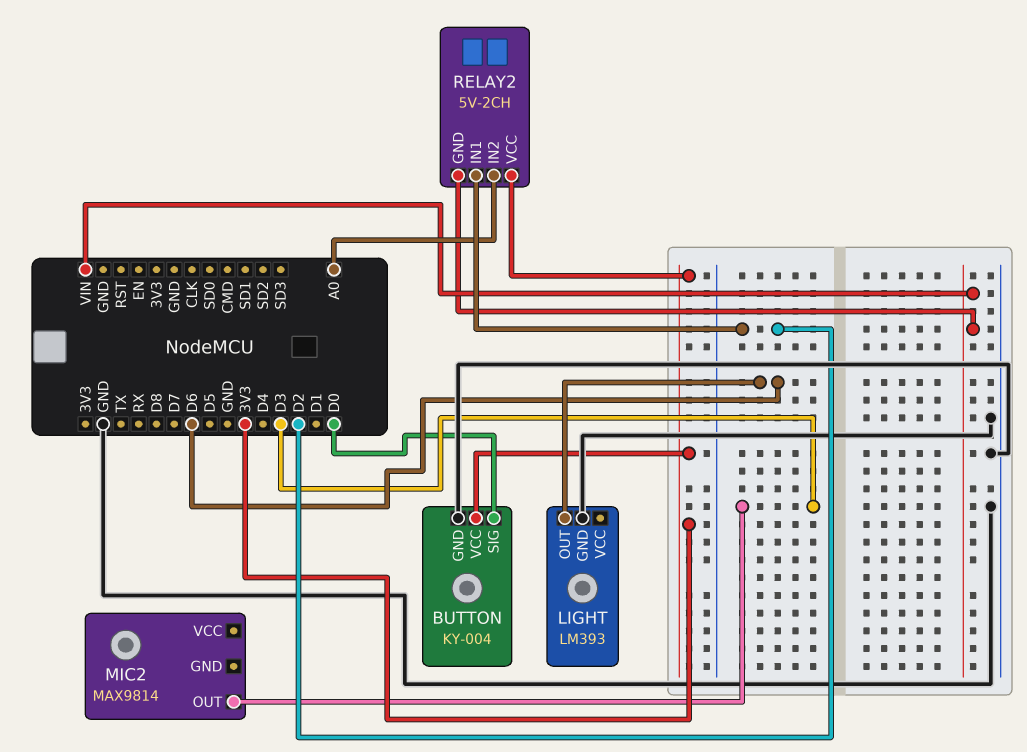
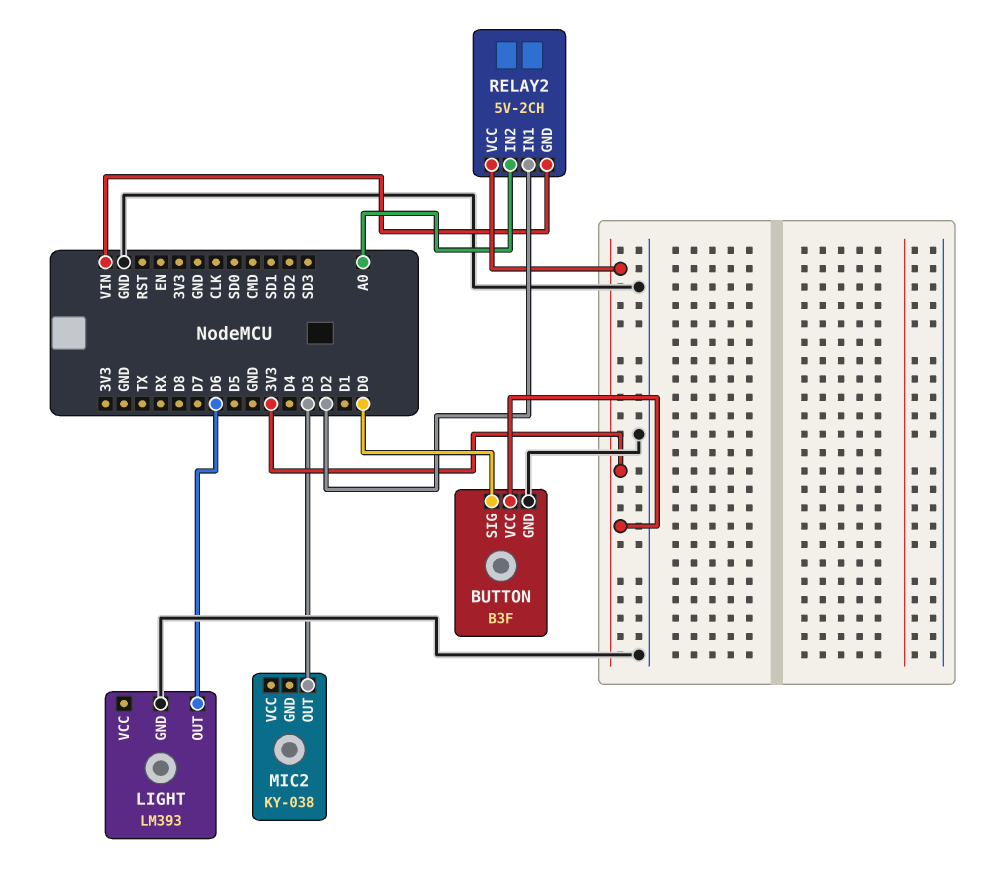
BUTTON: KY-004 -> B3F
MIC2: MAX9814 -> KY-038

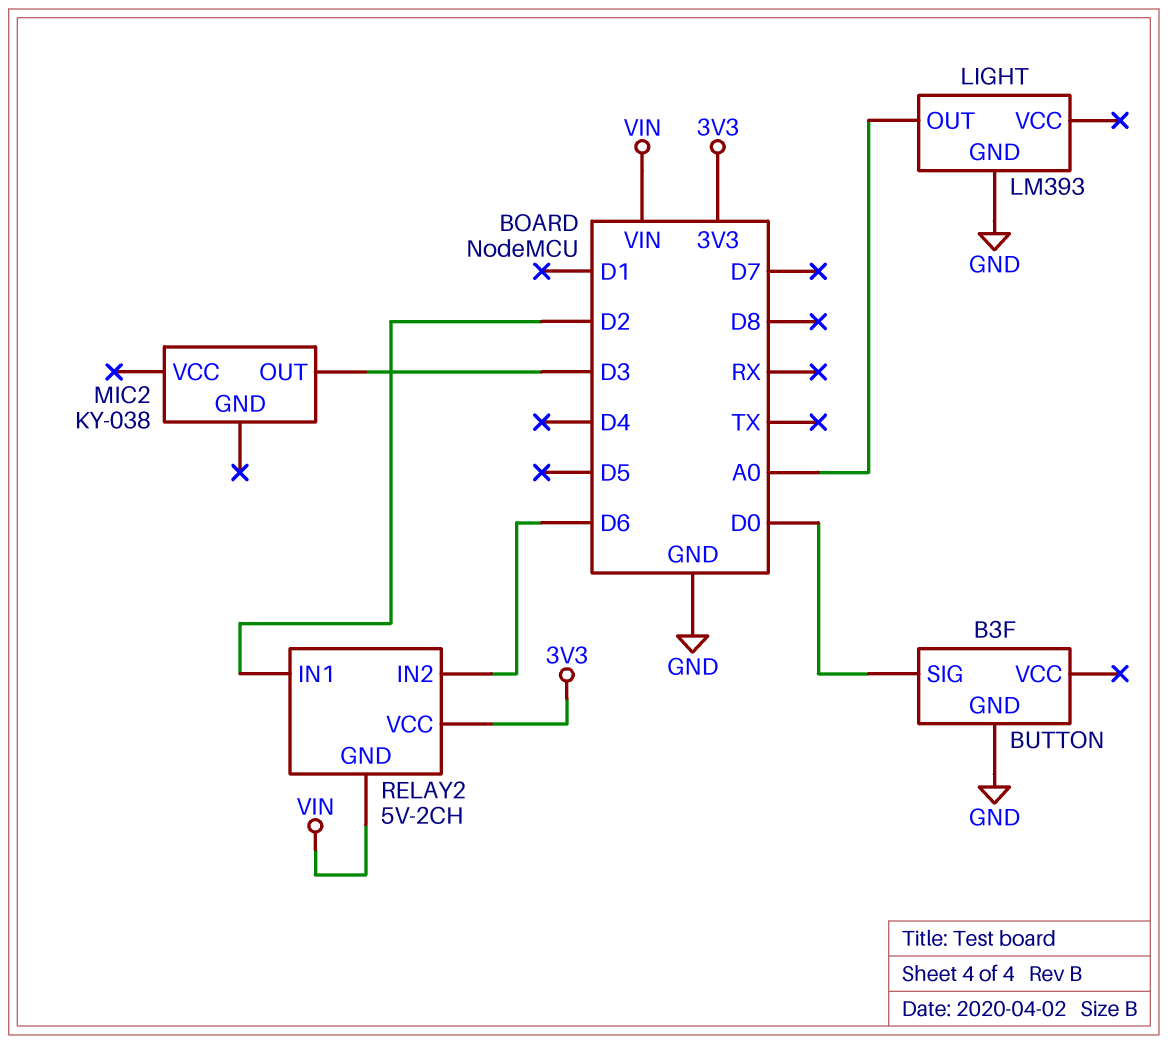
BUTTON pin VCC: 3V3 -> none
LIGHT pin OUT: D6 -> A0
RELAY2 pin IN2: A0 -> D6

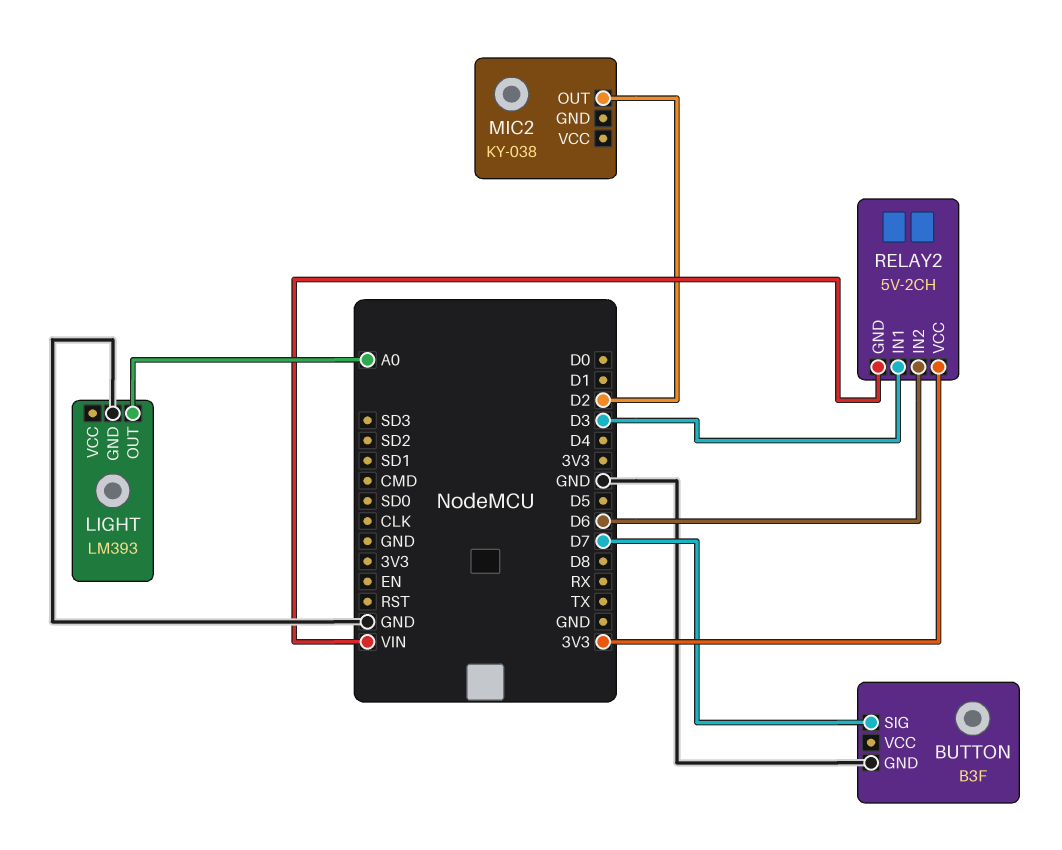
BUTTON pin SIG: D0 -> D7
MIC2 pin OUT: D3 -> D2
RELAY2 pin IN1: D2 -> D3

